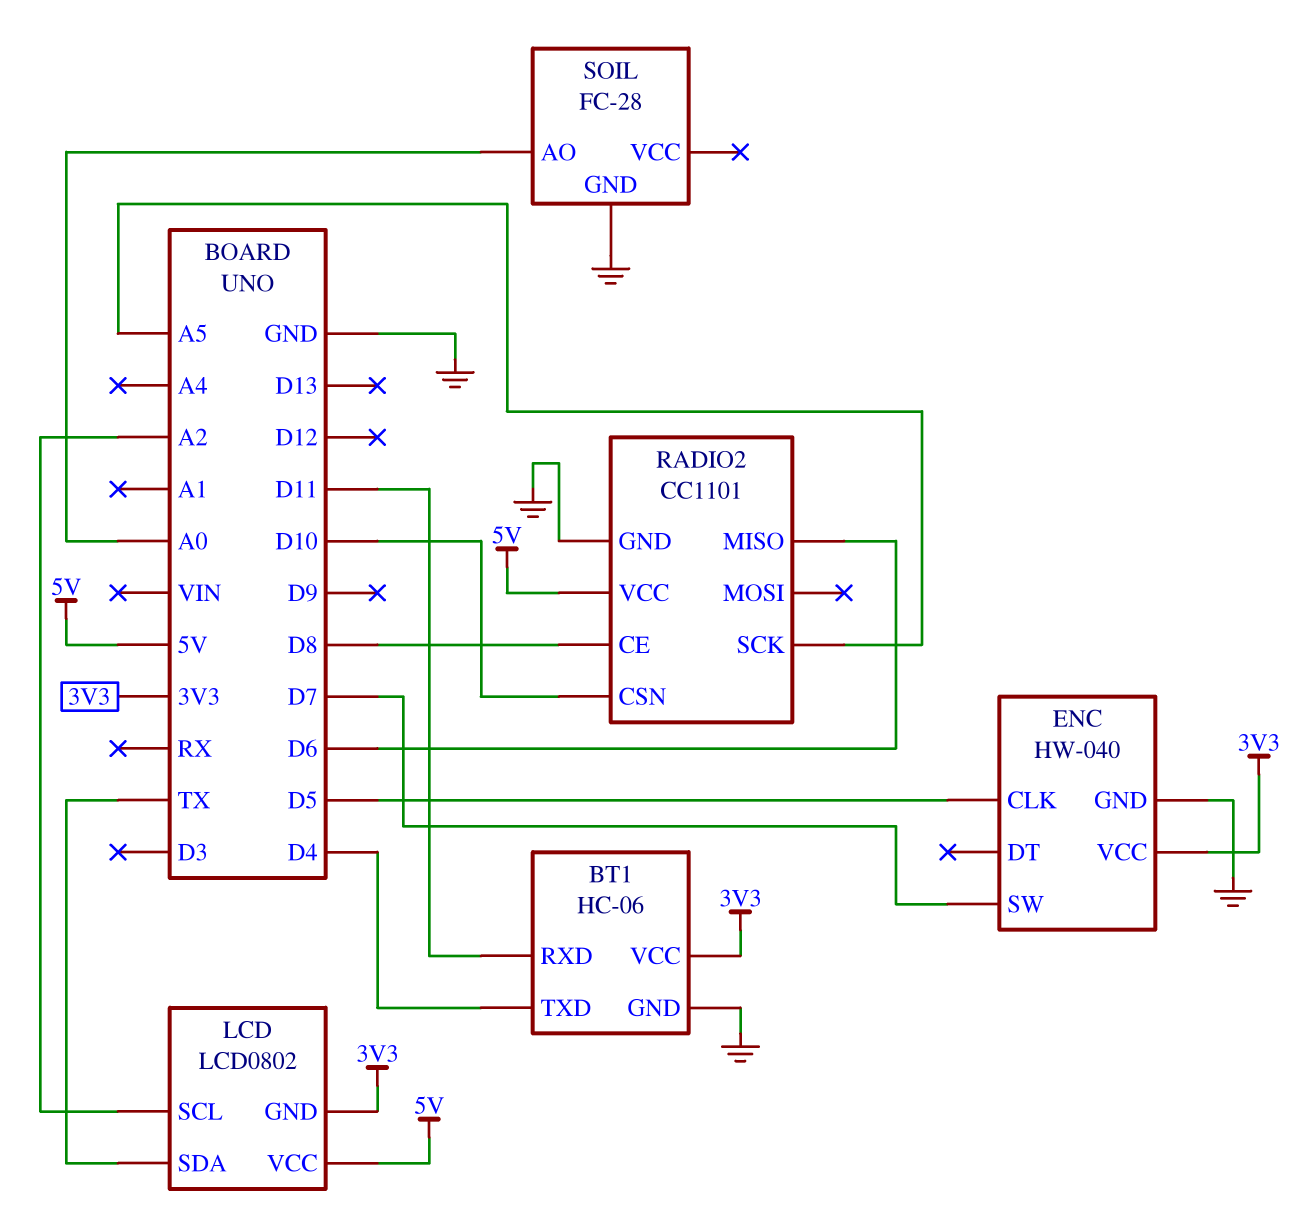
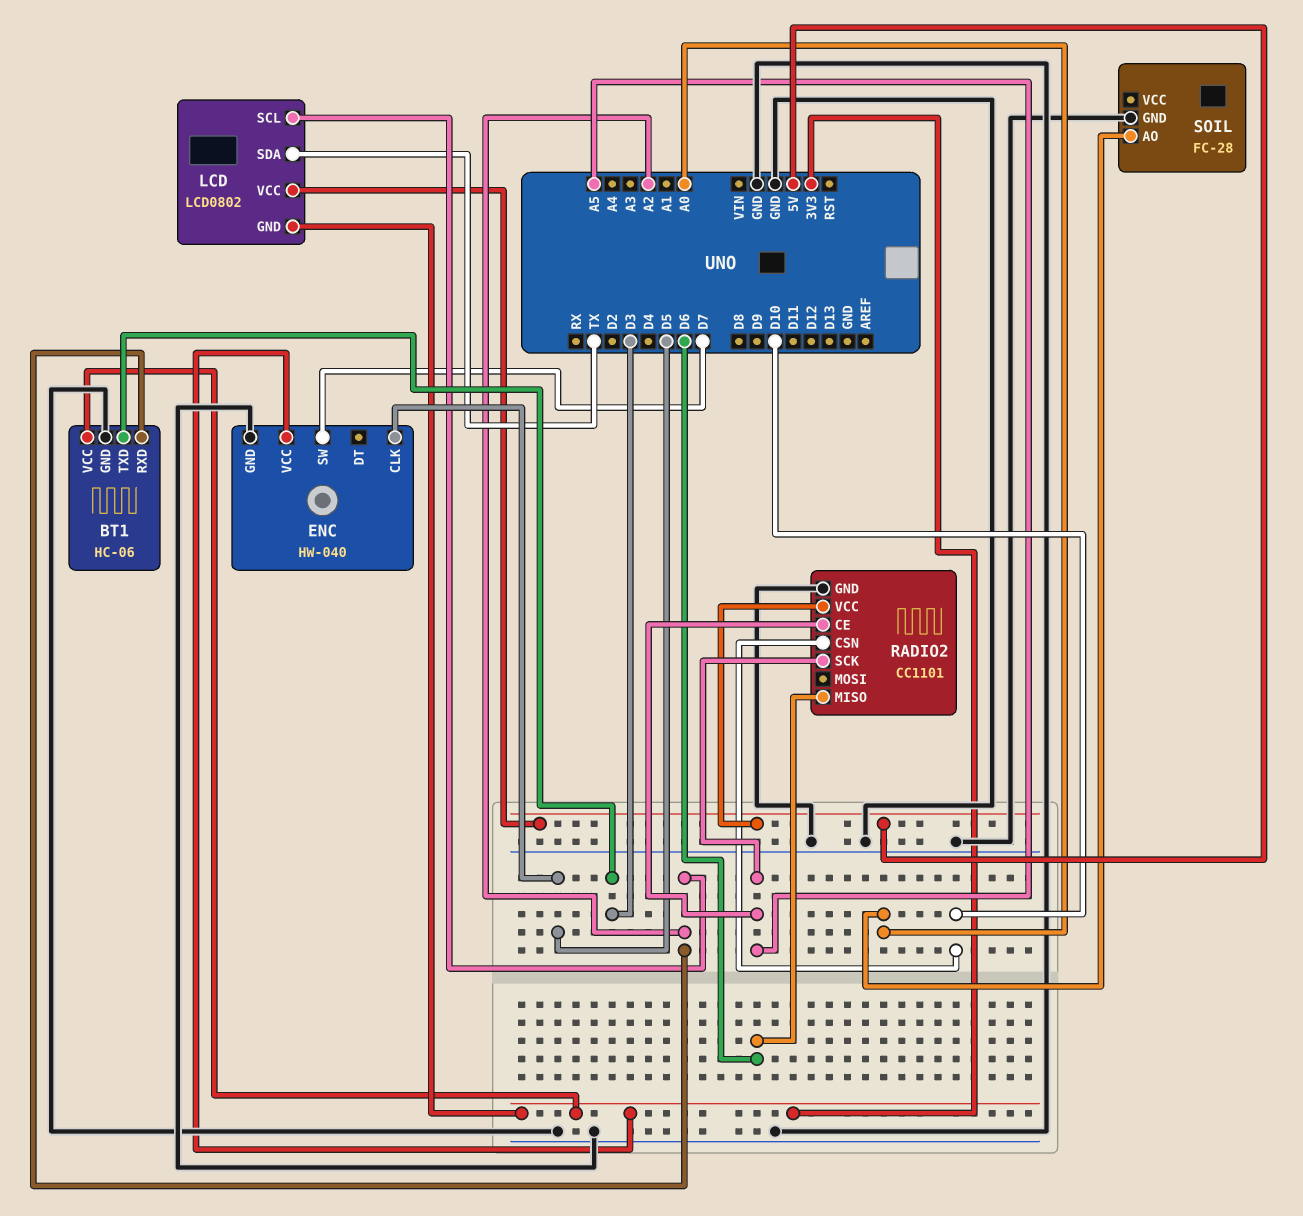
BT1 pin RXD: D11 -> A2
BT1 pin TXD: D4 -> D3
RADIO2 pin CE: D8 -> A5

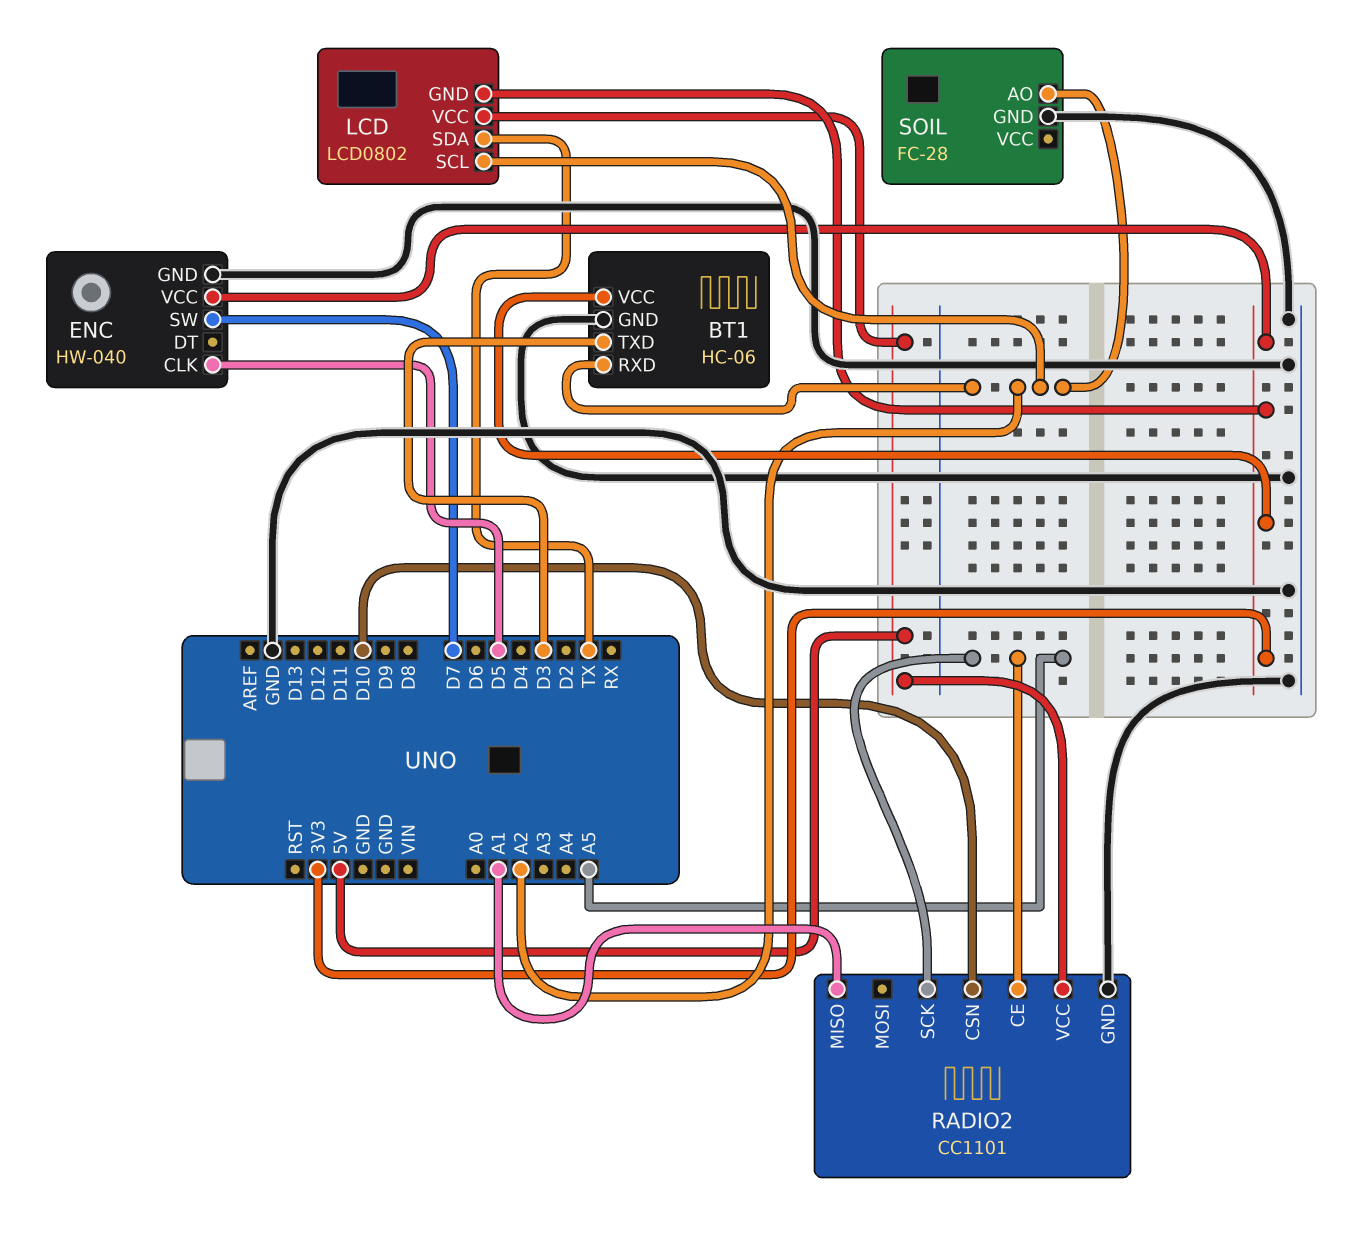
RADIO2 pin MISO: D6 -> A1
SOIL pin AO: A0 -> A2

